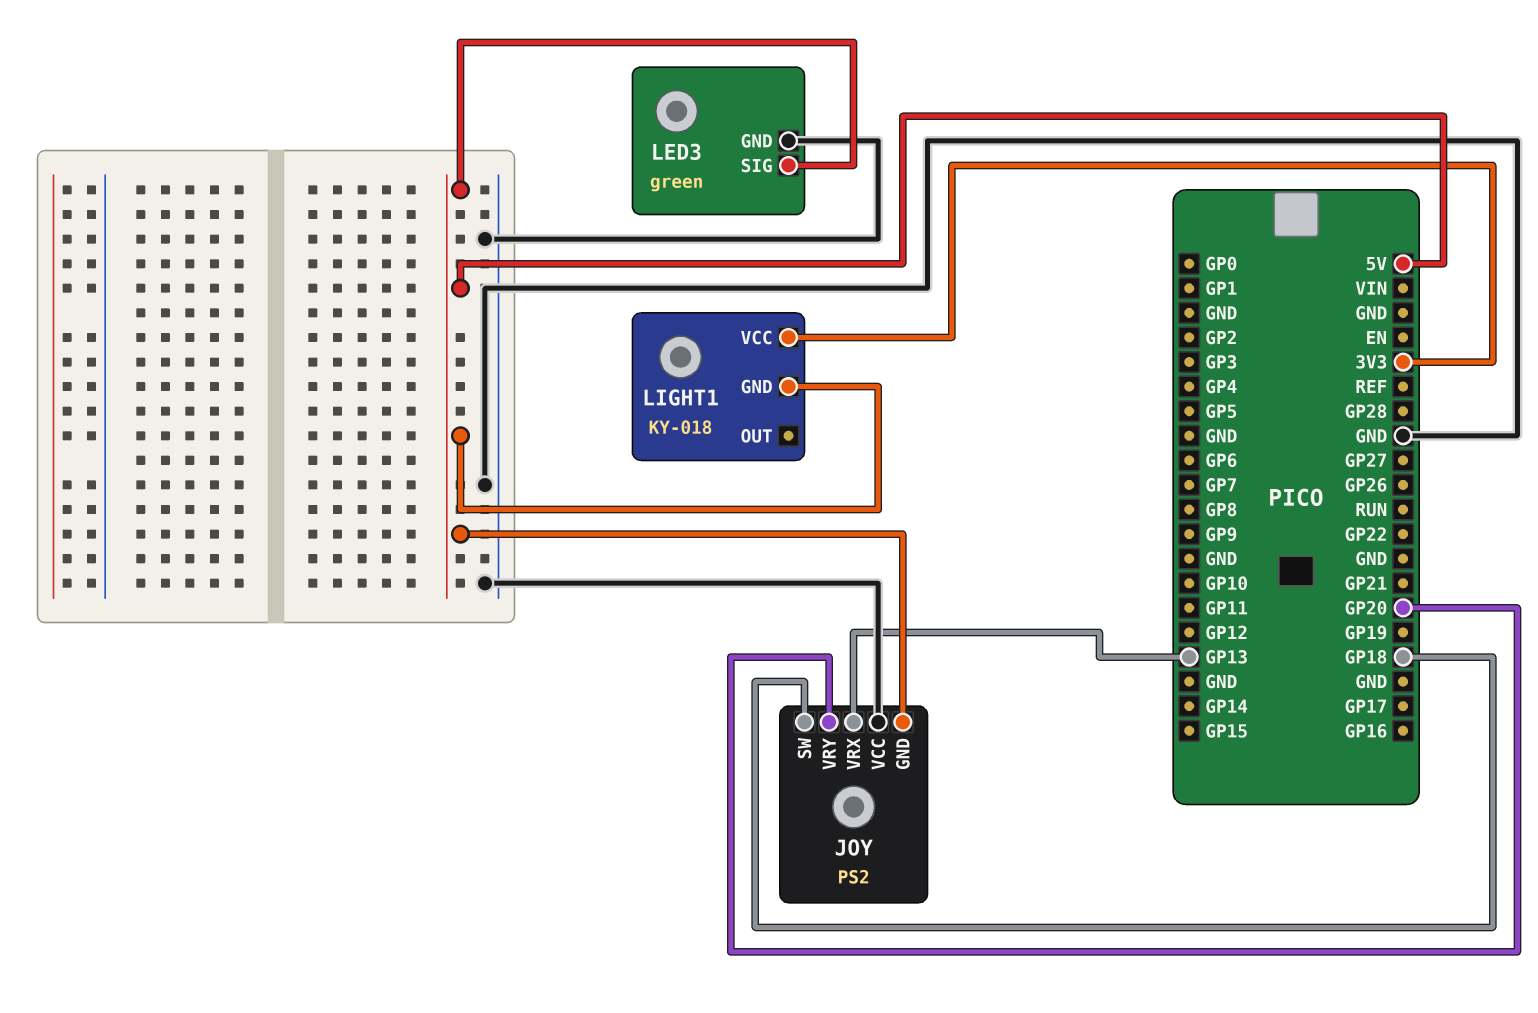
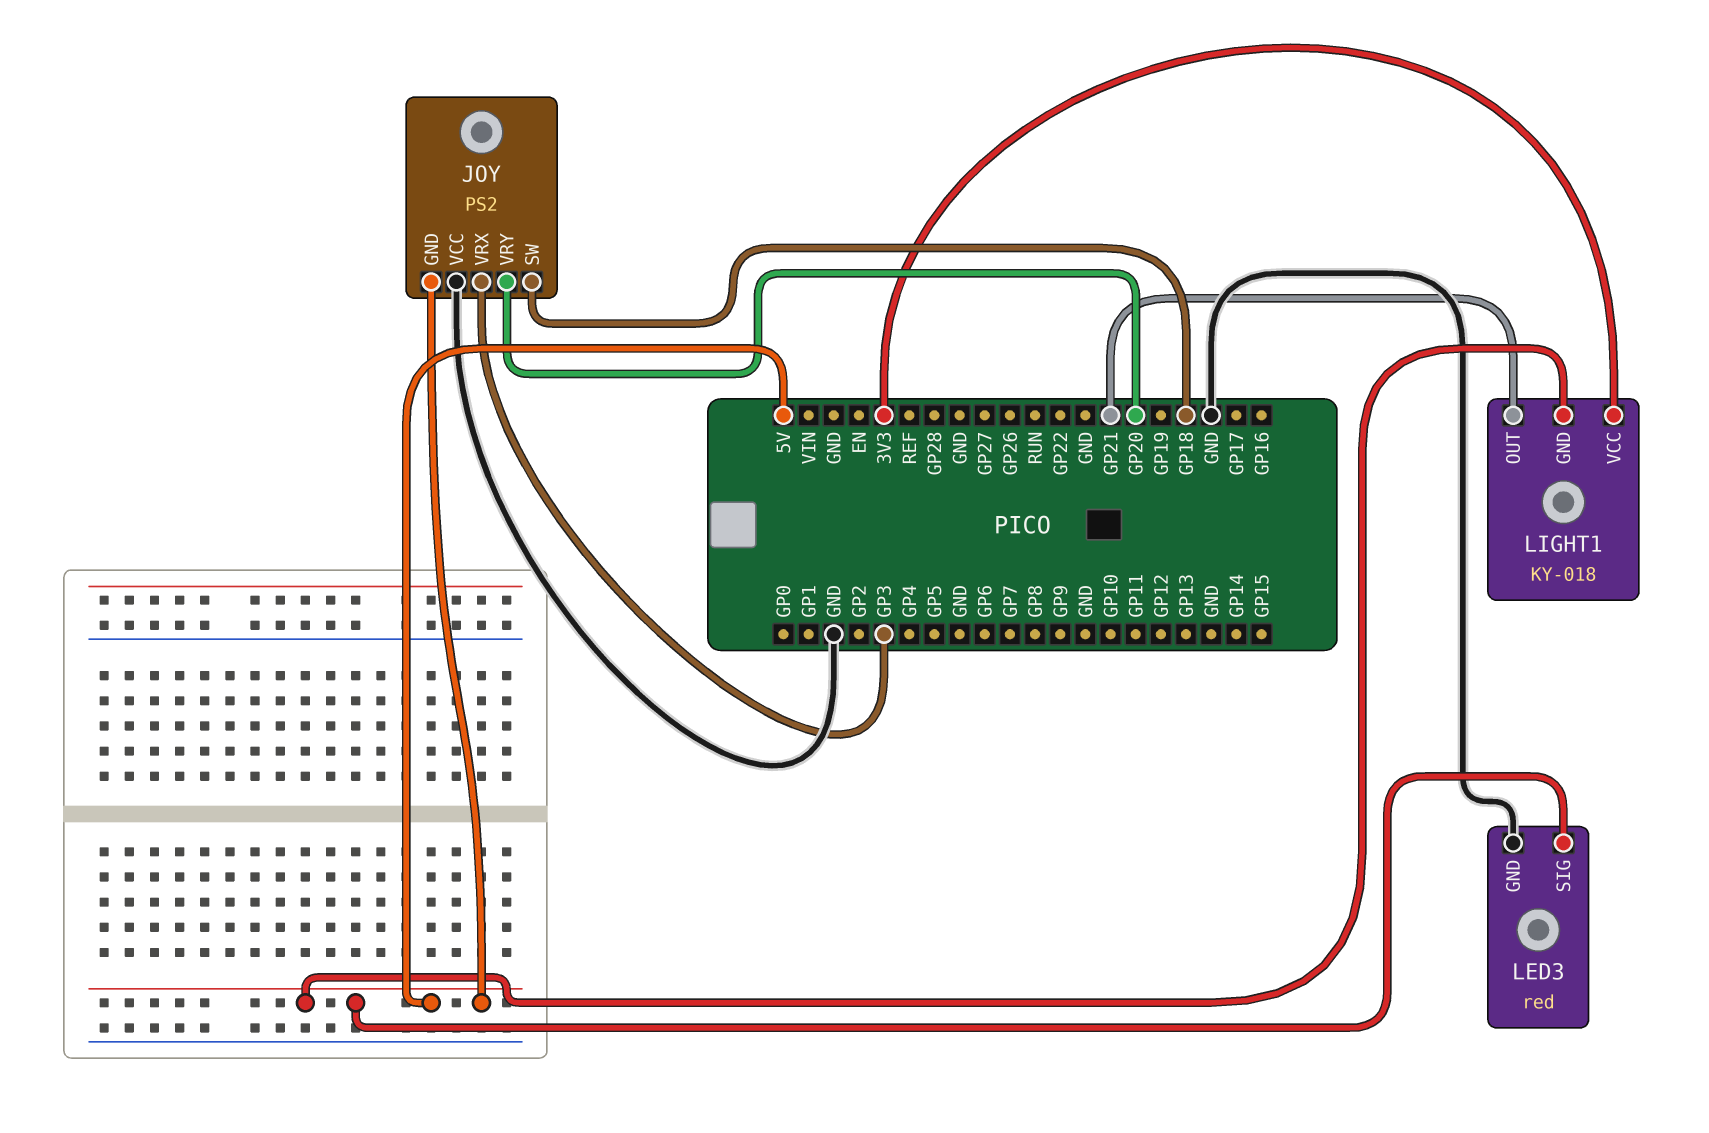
JOY pin VRX: GP13 -> GP3
LED3: green -> red
LIGHT1 pin OUT: none -> GP21

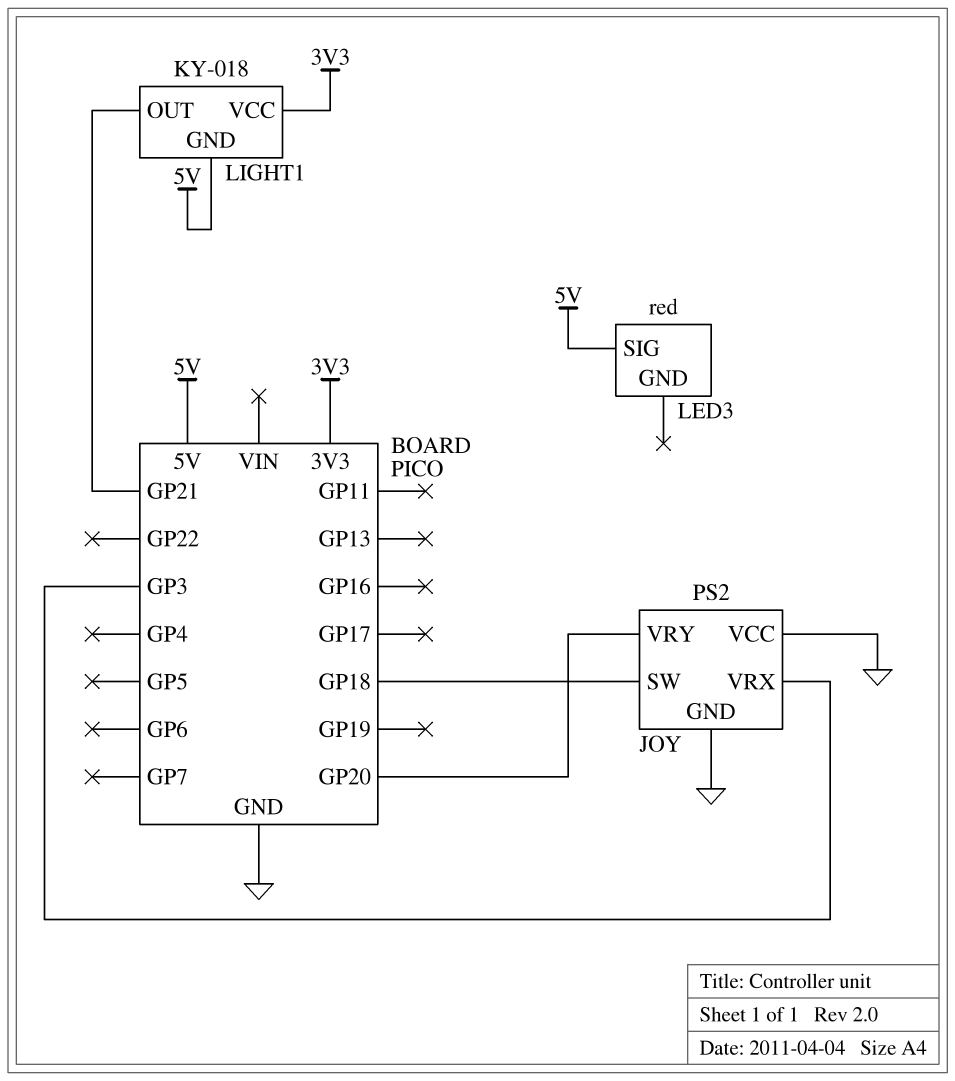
JOY pin GND: 5V -> GND
LED3 pin GND: GND -> none

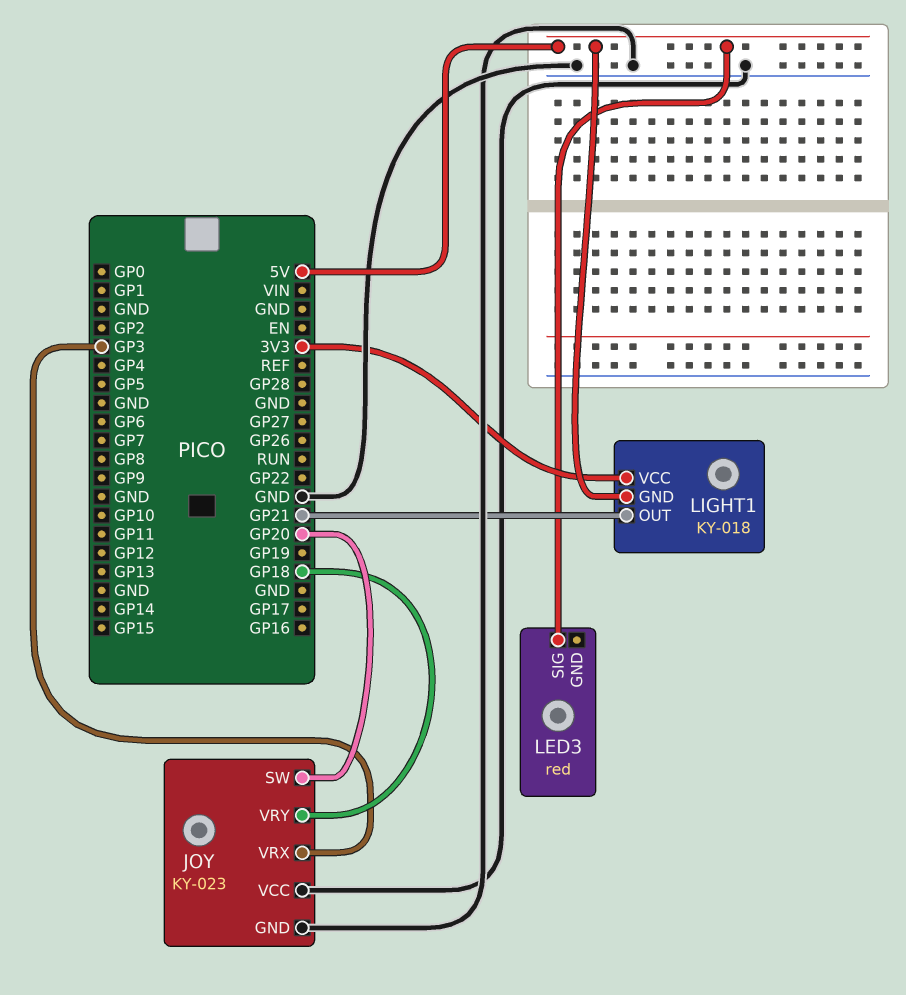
JOY: PS2 -> KY-023
JOY pin SW: GP18 -> GP20
JOY pin VRY: GP20 -> GP18

